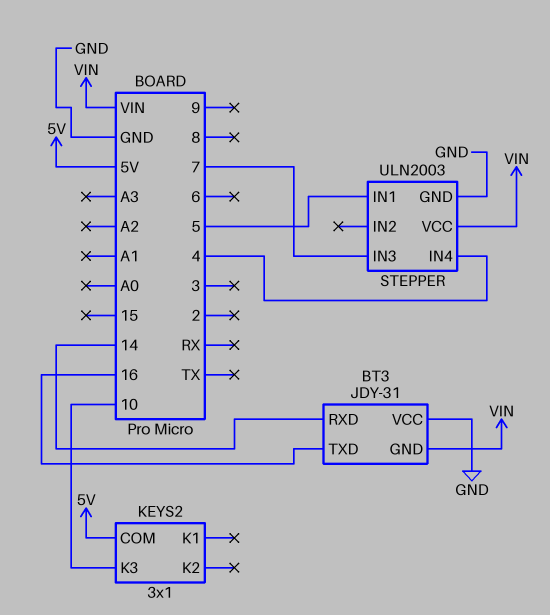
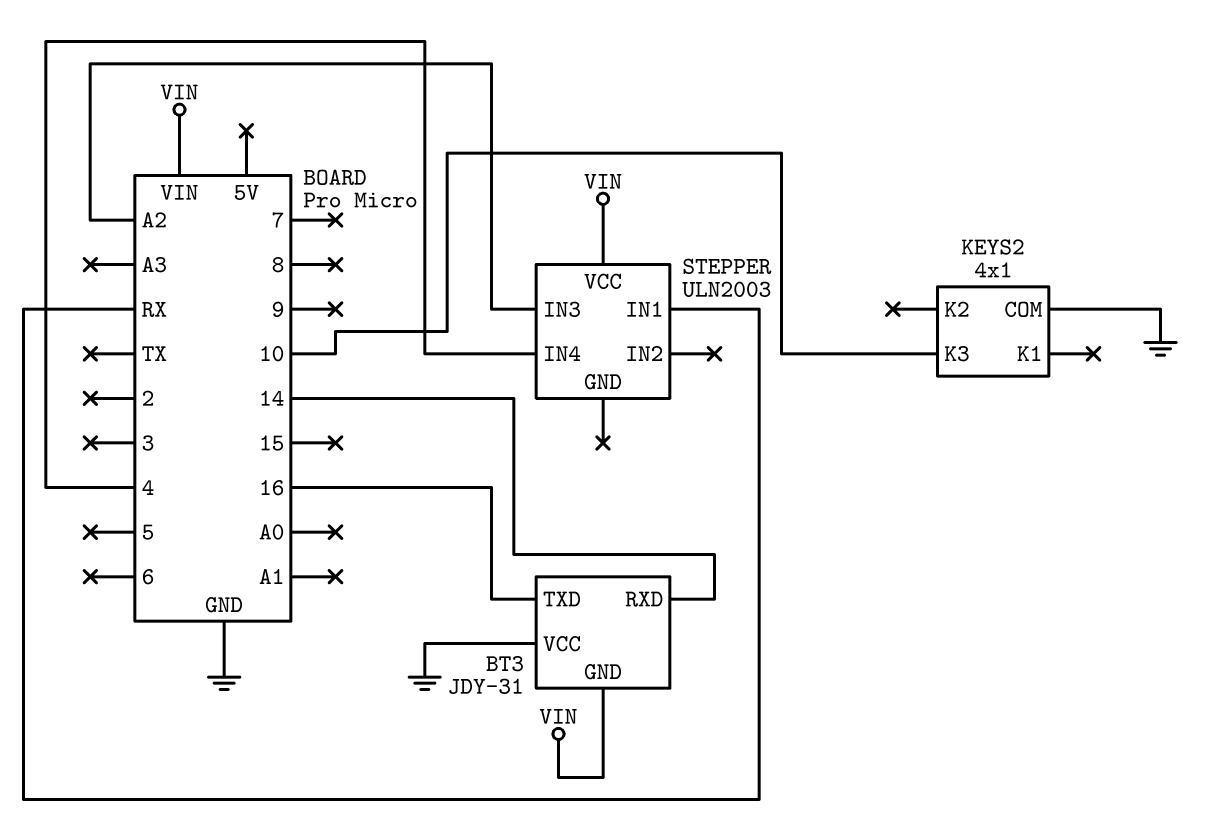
KEYS2: 3x1 -> 4x1
KEYS2 pin COM: 5V -> GND
STEPPER pin GND: GND -> none
STEPPER pin IN1: 5 -> RX
STEPPER pin IN3: 7 -> A2

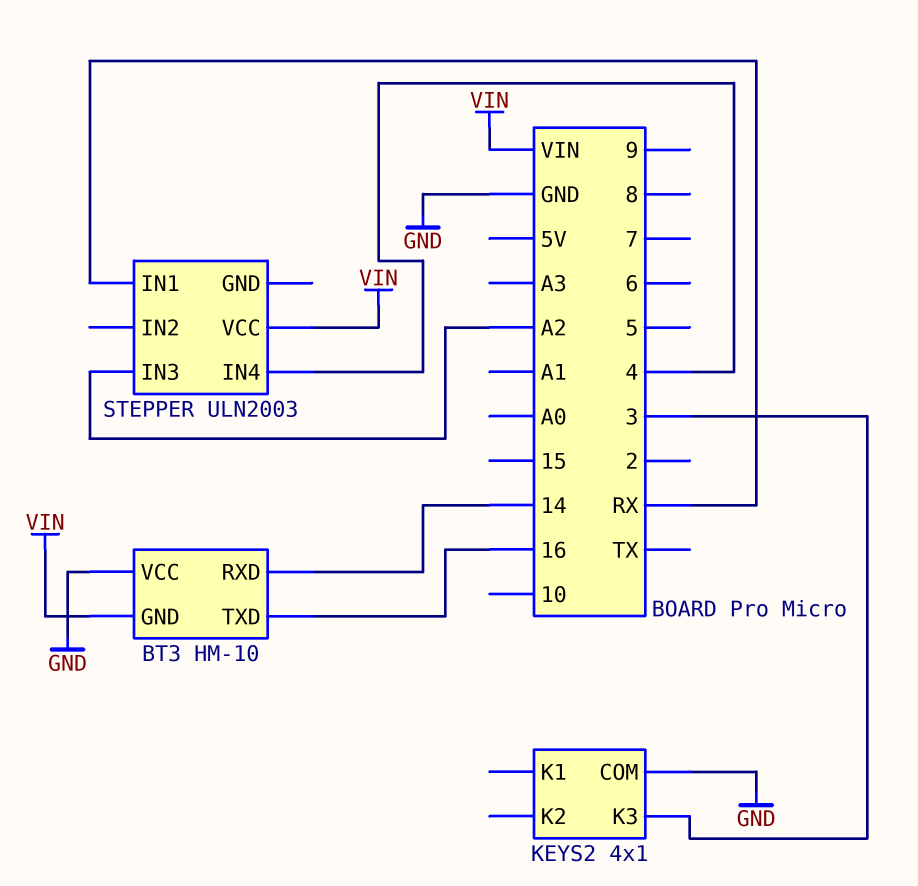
BT3: JDY-31 -> HM-10
KEYS2 pin K3: 10 -> 3

